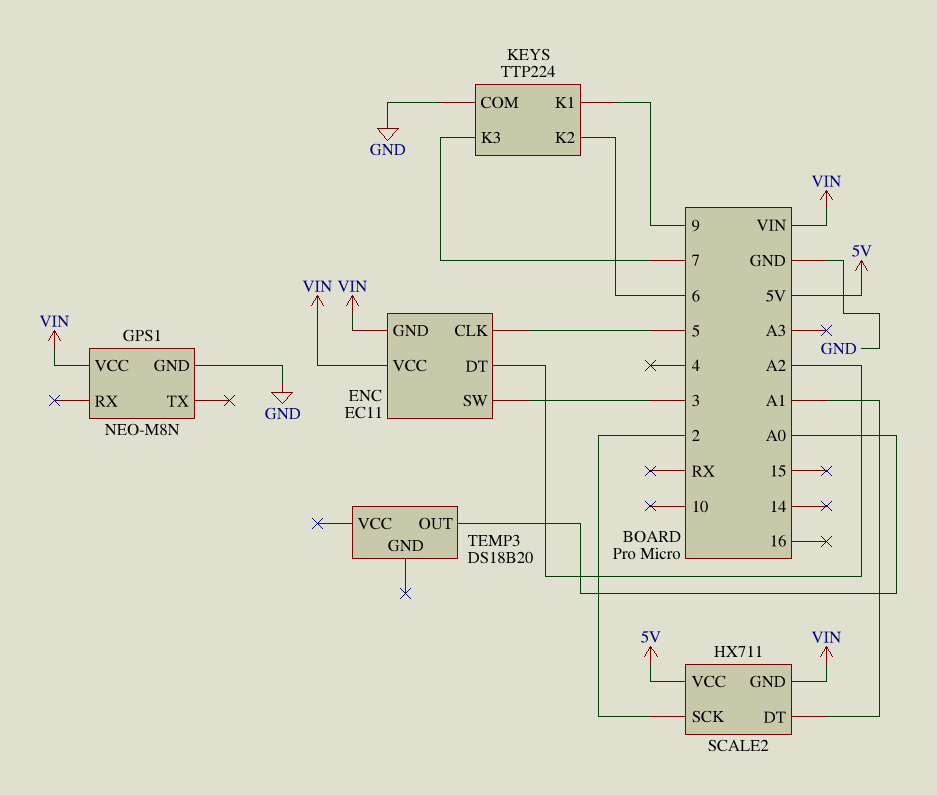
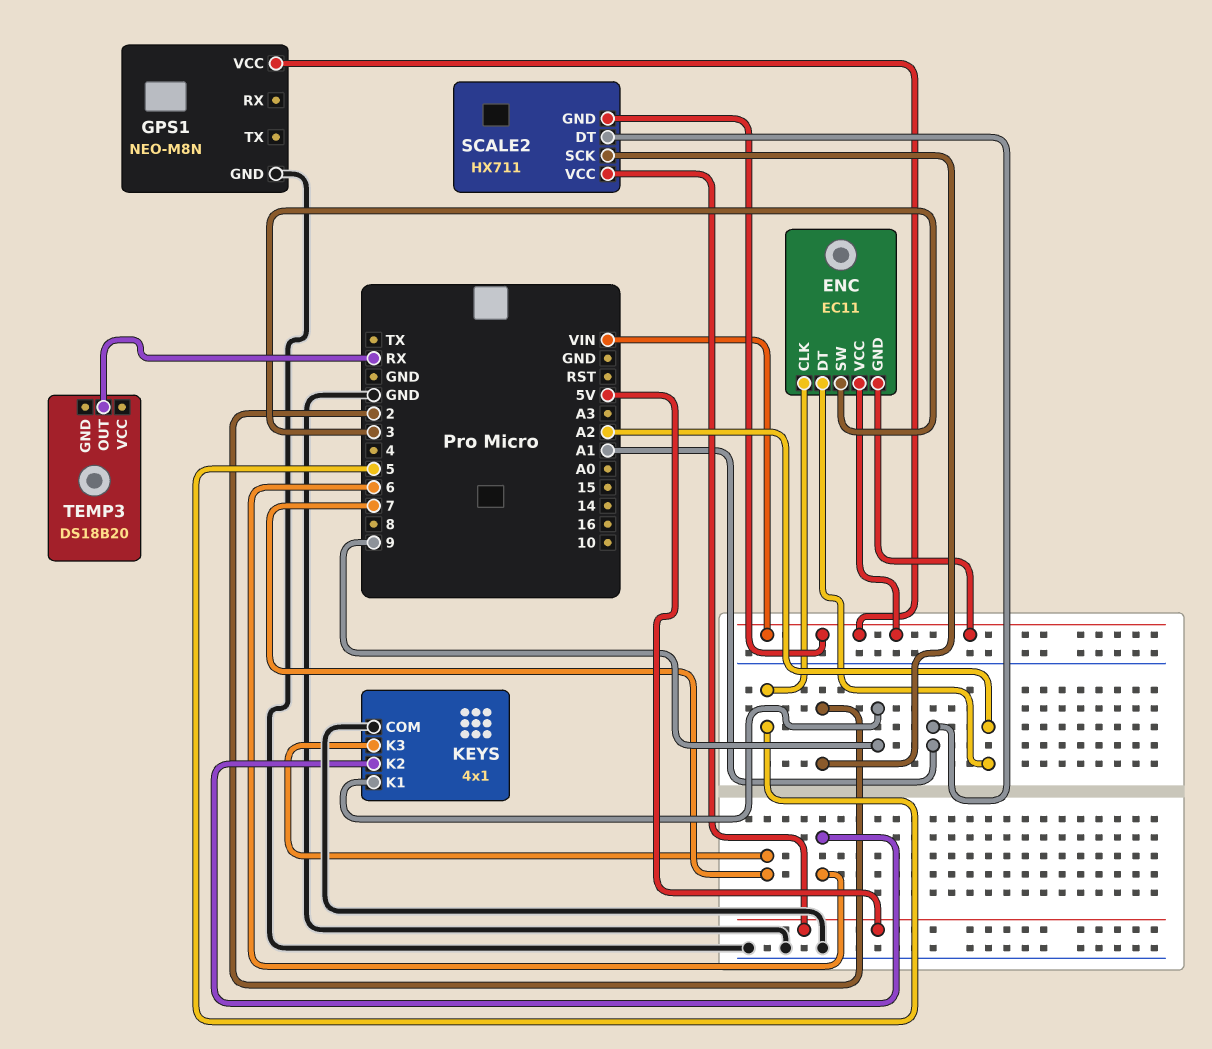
KEYS: TTP224 -> 4x1
TEMP3 pin OUT: A0 -> RX

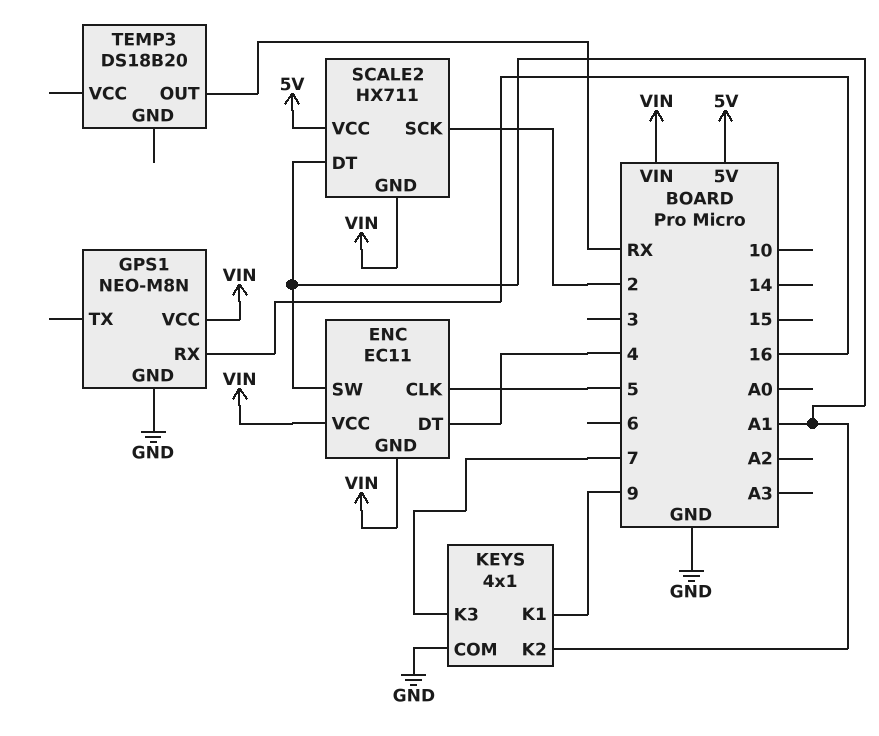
ENC pin DT: A2 -> 4
ENC pin SW: 3 -> A1
GPS1 pin RX: none -> 16
KEYS pin K2: 6 -> A1

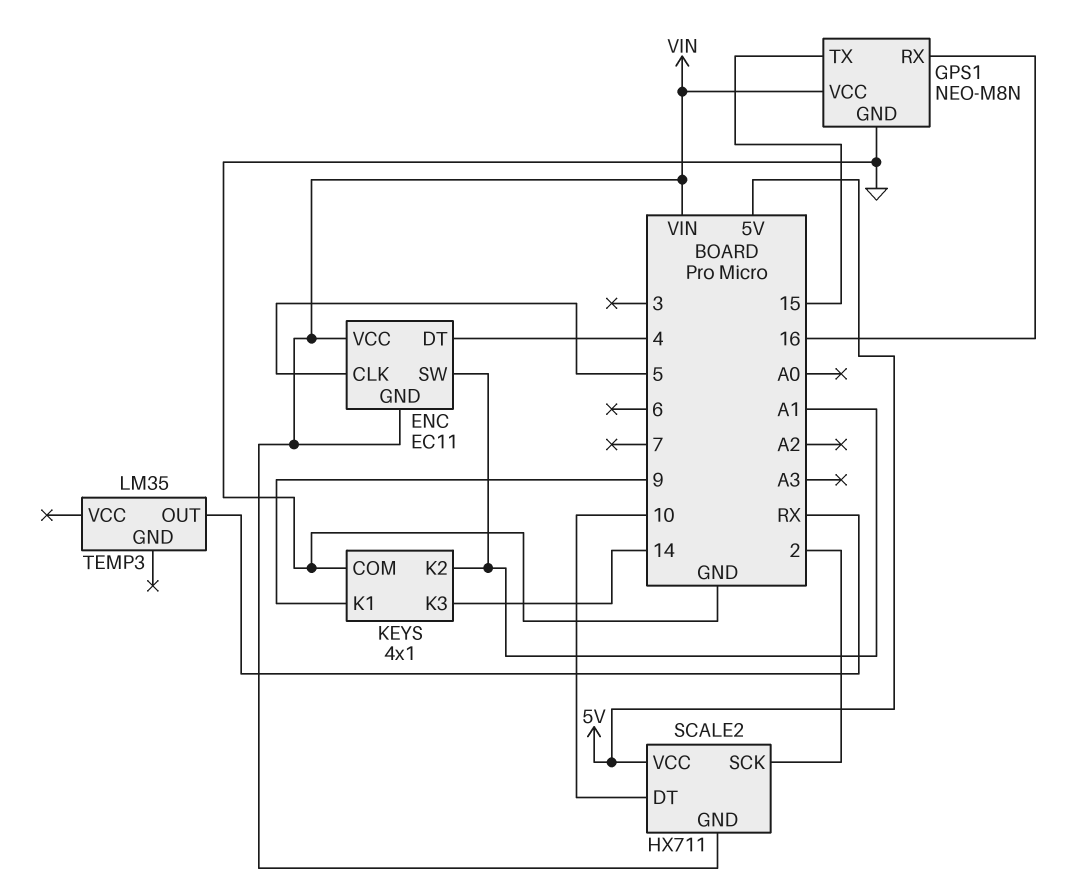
GPS1 pin TX: none -> 15
KEYS pin K3: 7 -> 14
SCALE2 pin DT: A1 -> 10
TEMP3: DS18B20 -> LM35

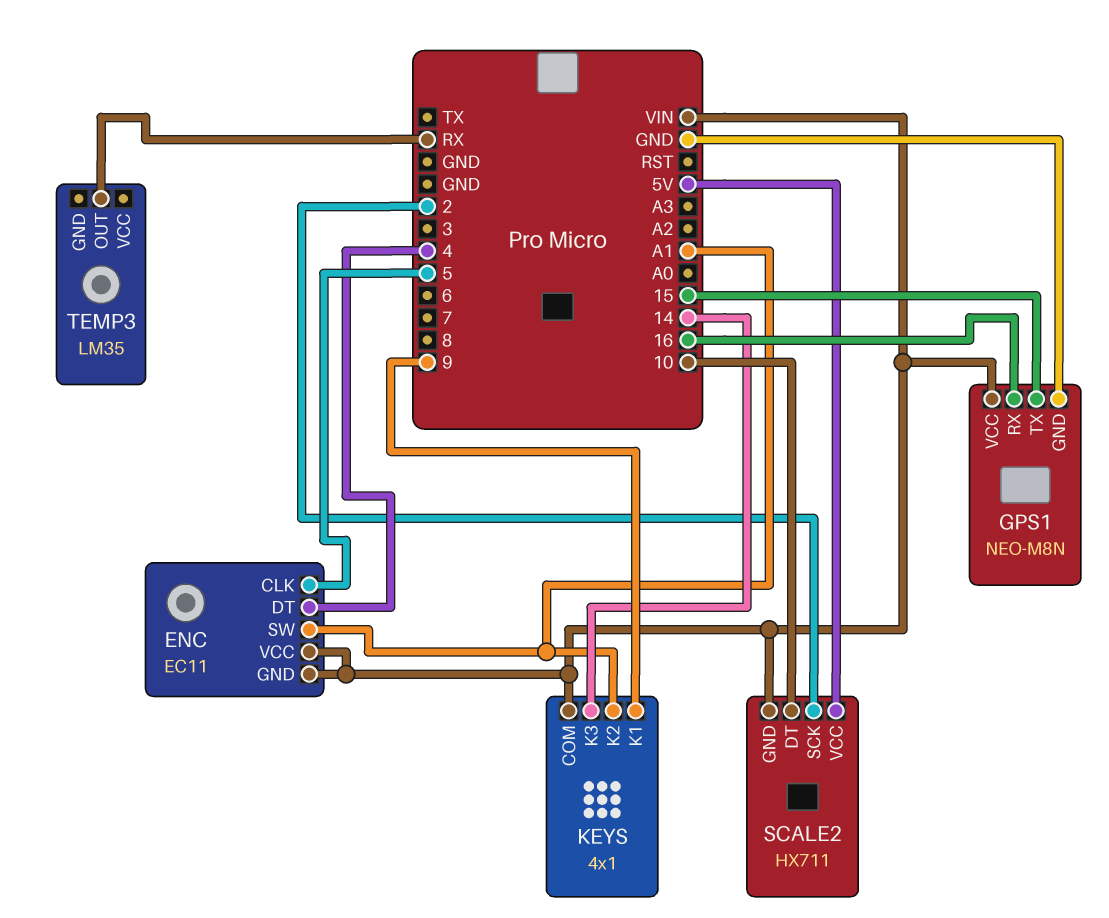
KEYS pin COM: GND -> VIN

